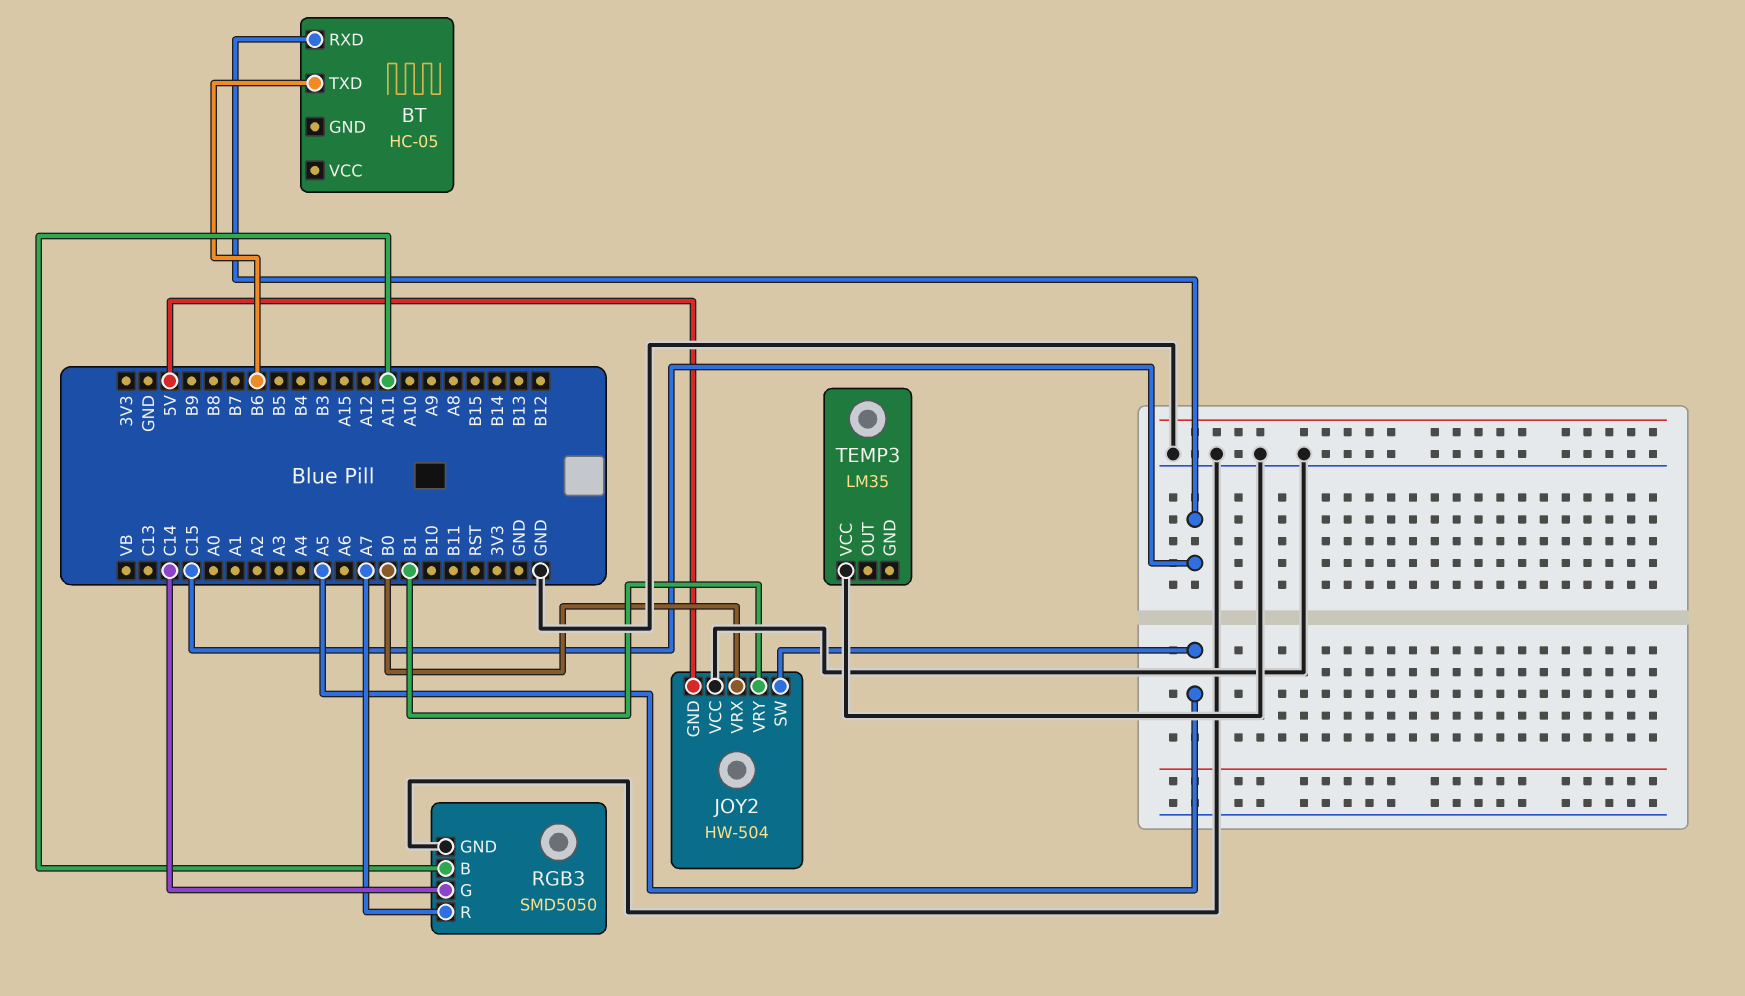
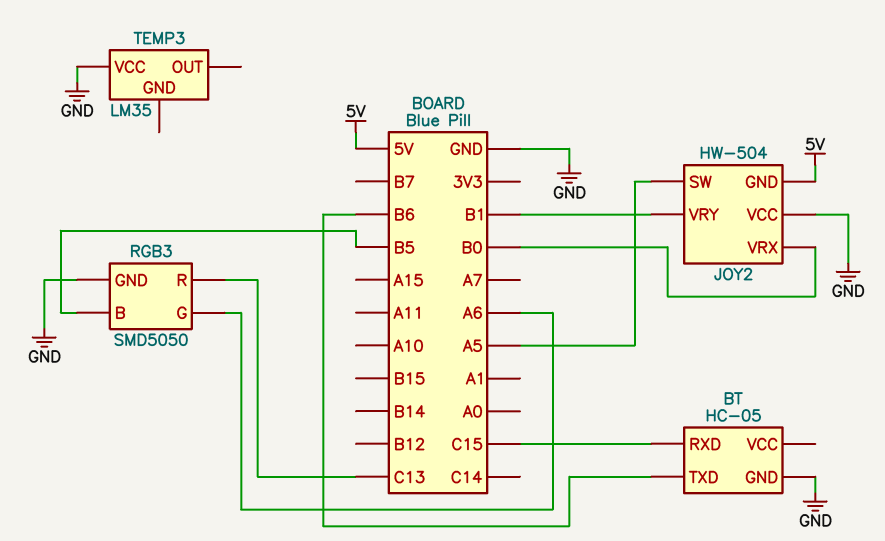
BT pin GND: none -> GND
RGB3 pin B: A11 -> B5
RGB3 pin G: C14 -> A6
RGB3 pin R: A7 -> C13

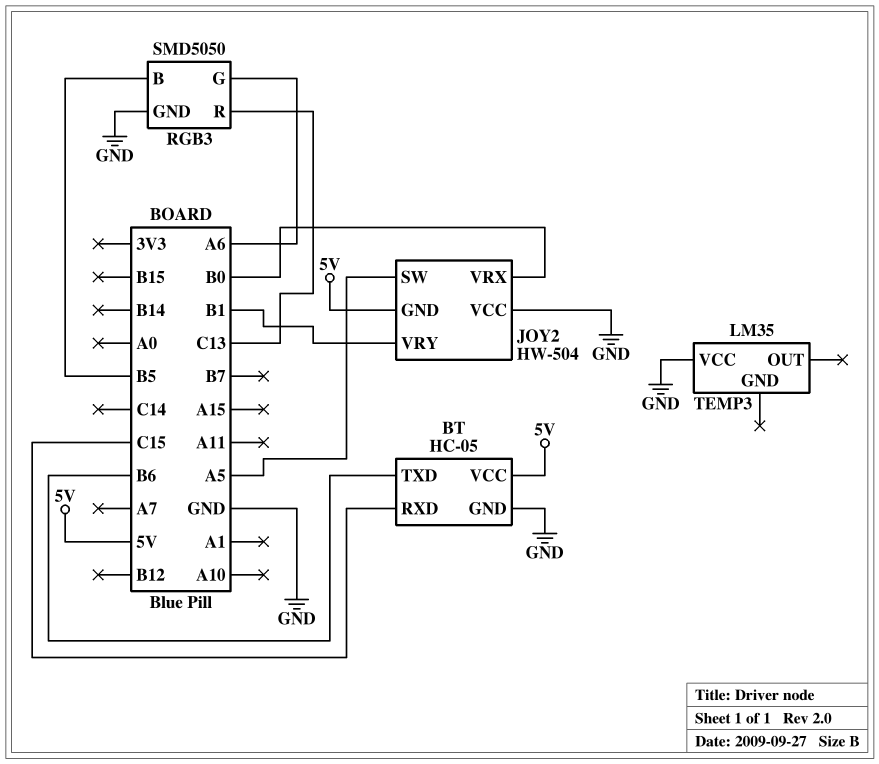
BT pin VCC: none -> 5V

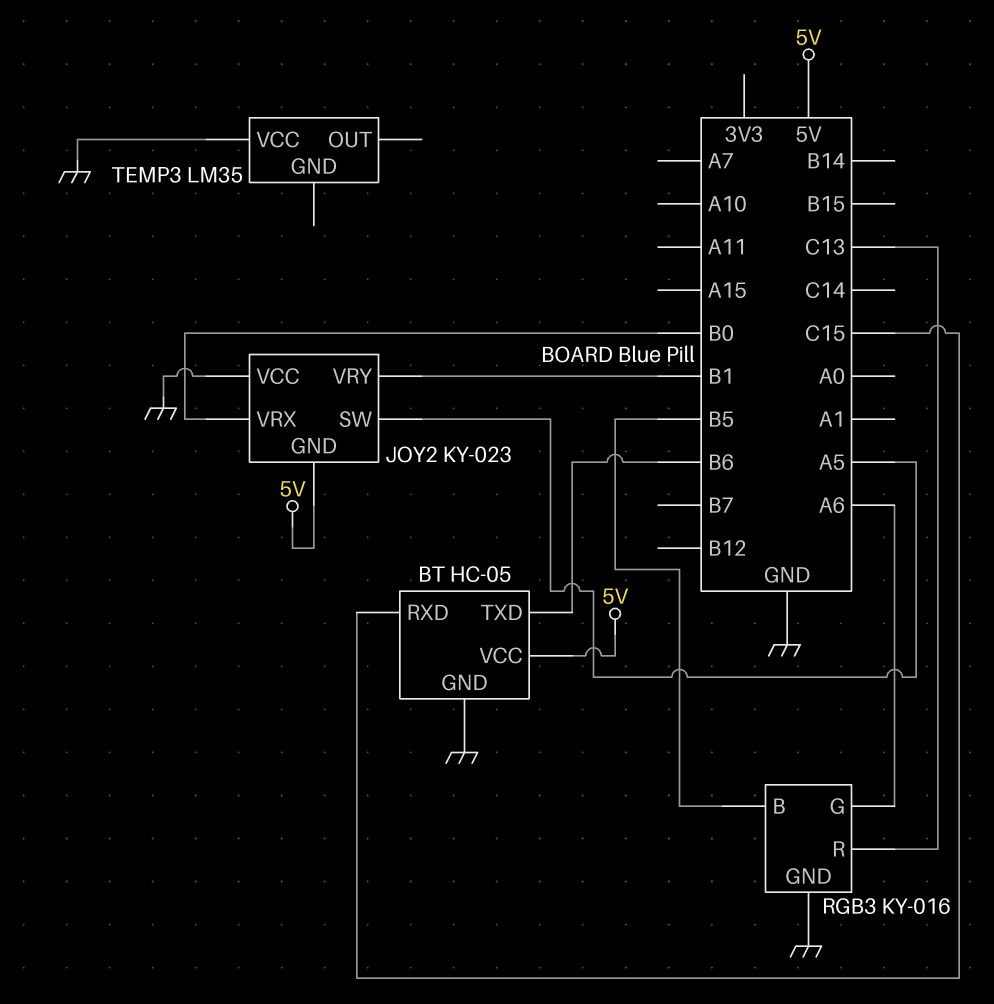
JOY2: HW-504 -> KY-023
RGB3: SMD5050 -> KY-016

